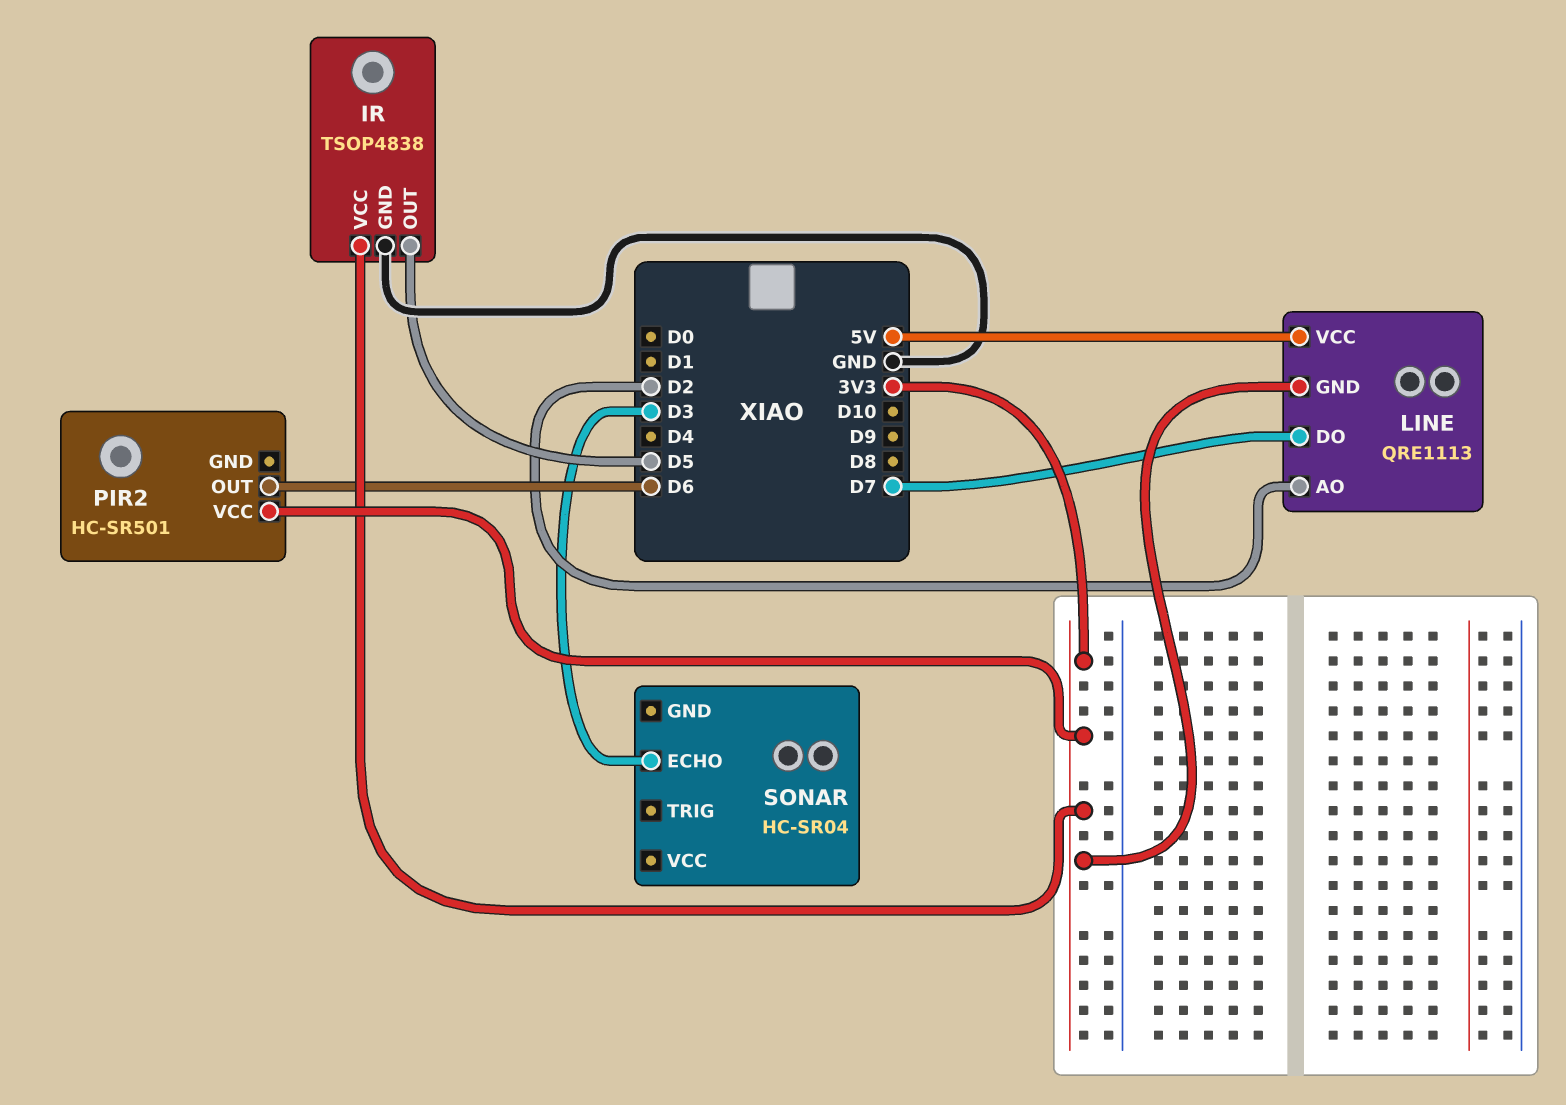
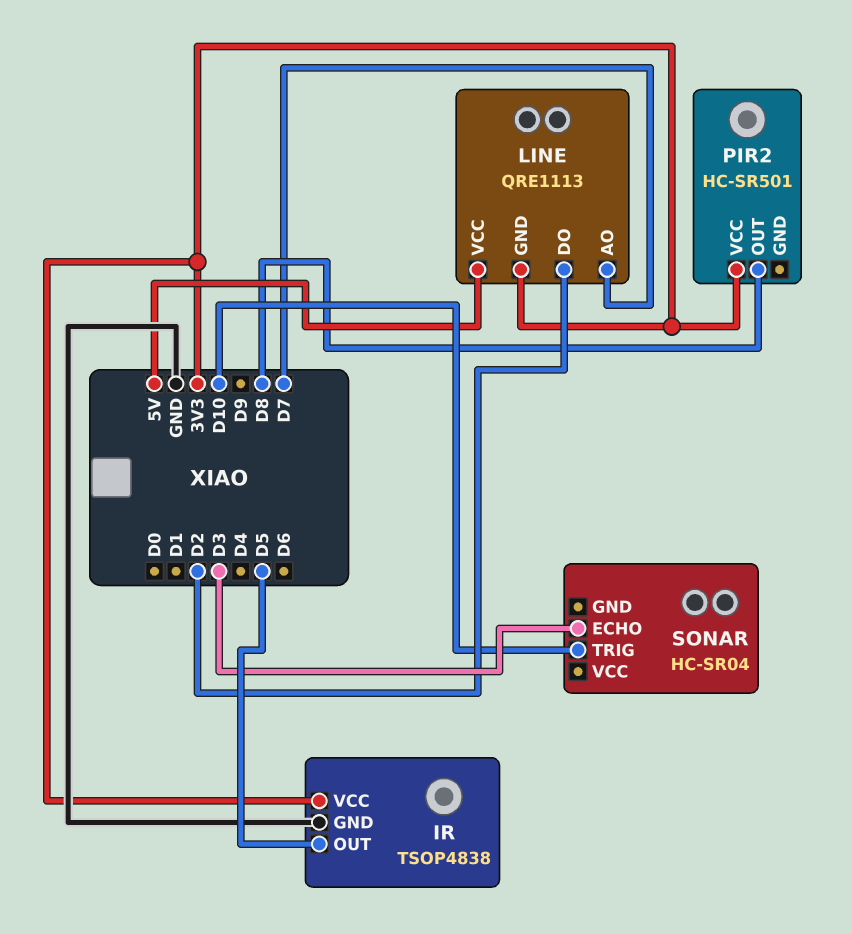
LINE pin AO: D2 -> D7
LINE pin DO: D7 -> D2
PIR2 pin OUT: D6 -> D8
SONAR pin TRIG: none -> D10

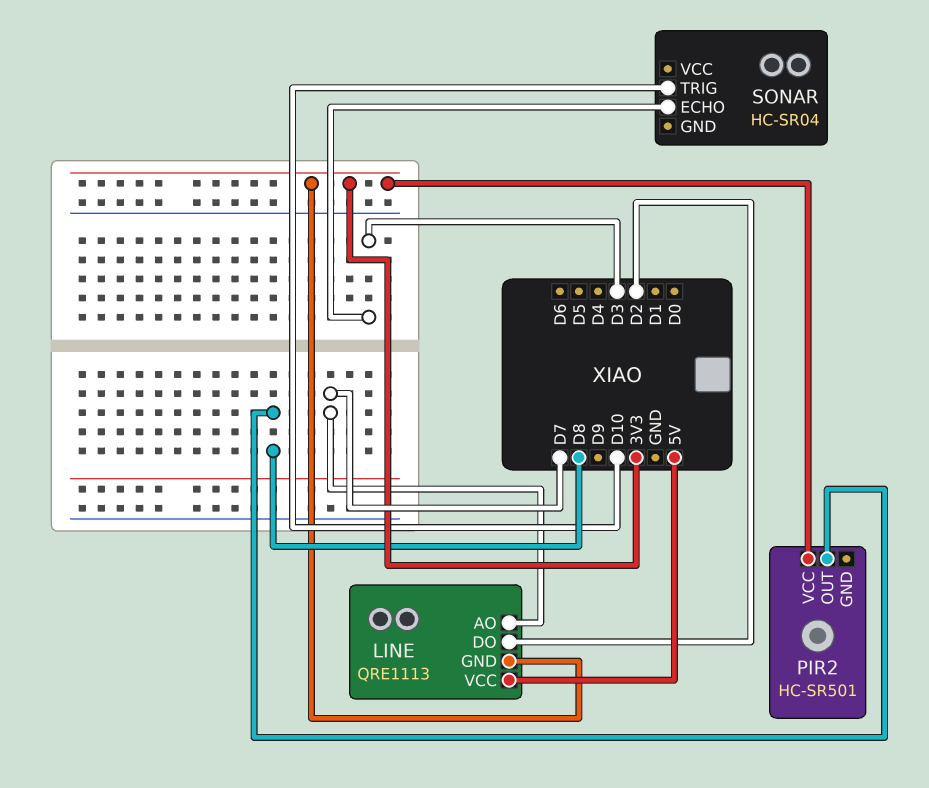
IR: TSOP4838 -> none
IR pin GND: GND -> none
IR pin OUT: D5 -> none
IR pin VCC: 3V3 -> none

